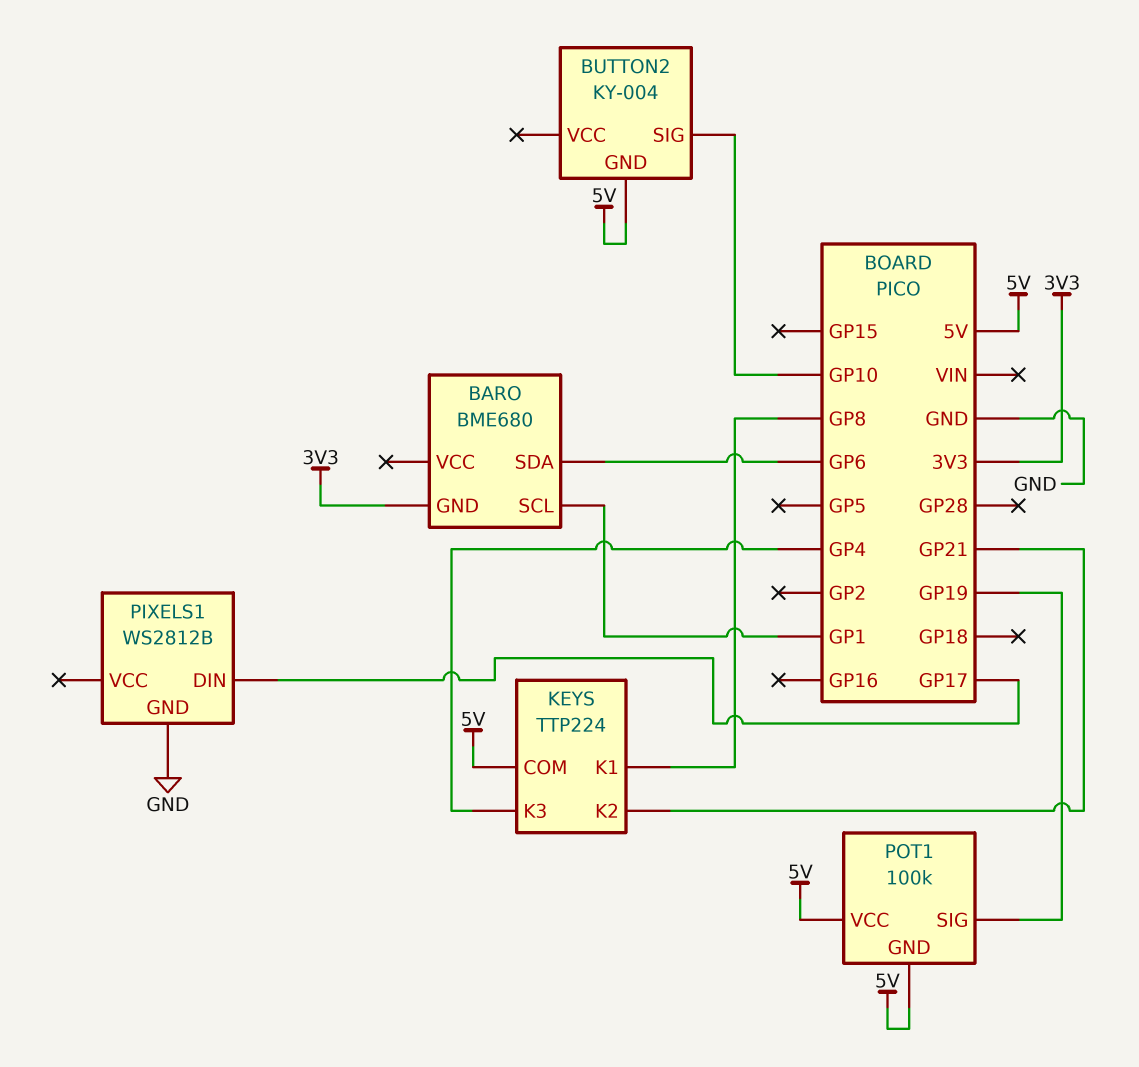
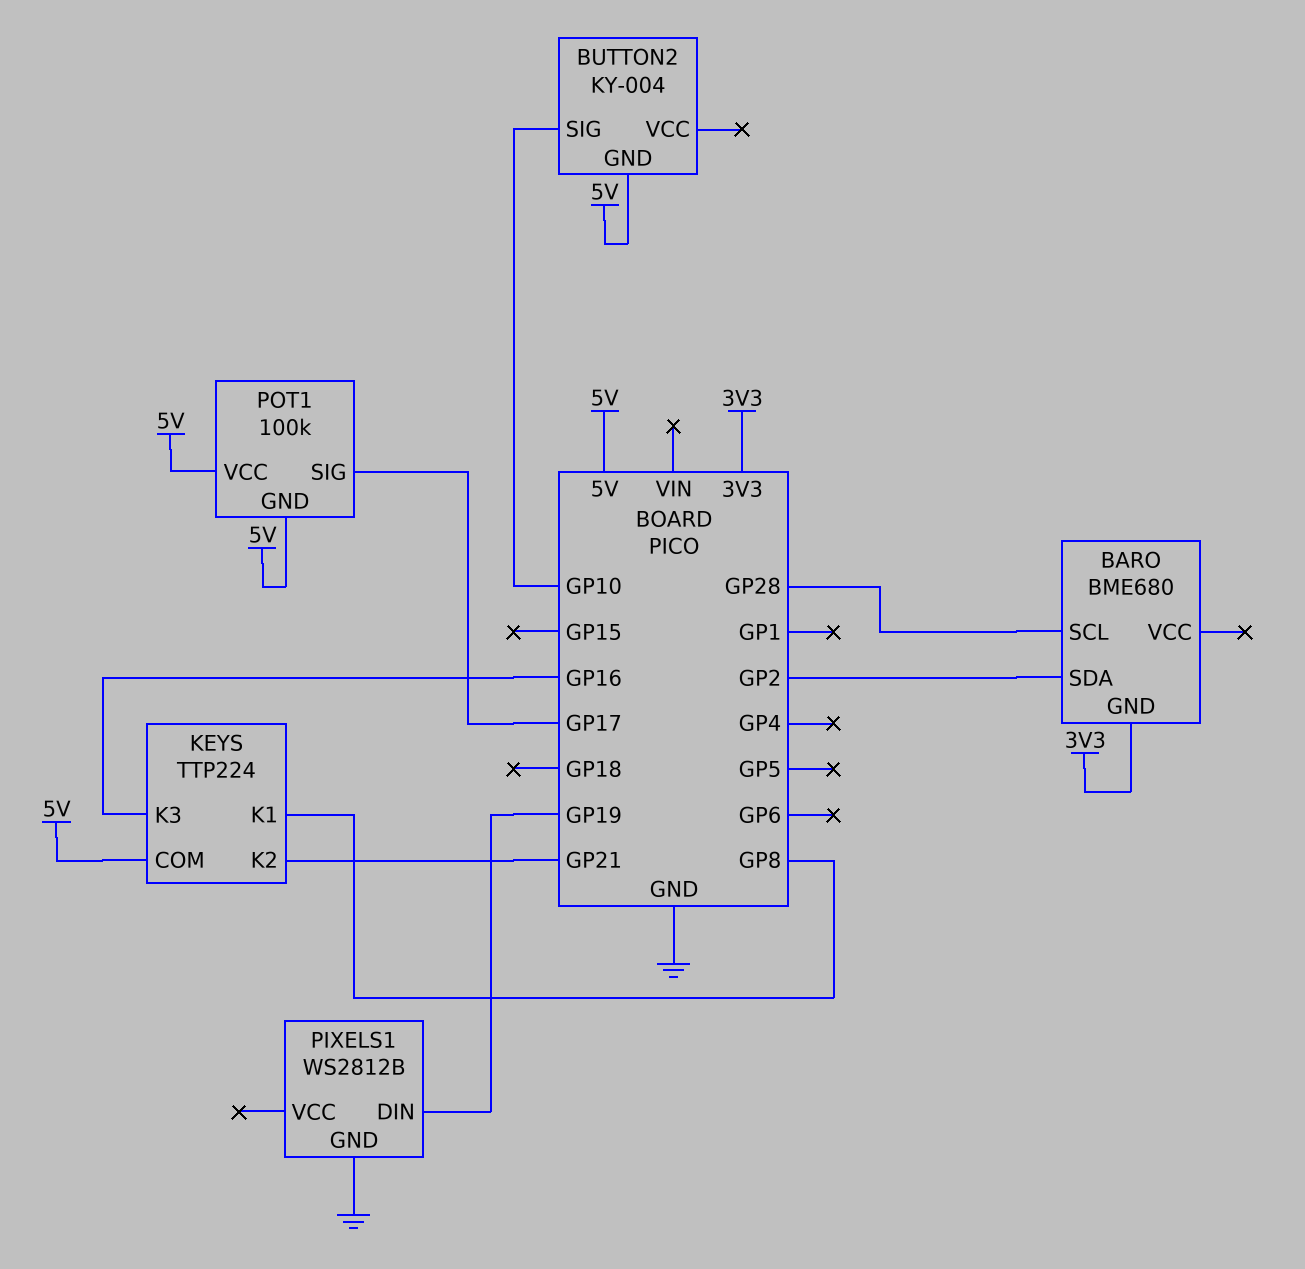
BARO pin SCL: GP1 -> GP28
BARO pin SDA: GP6 -> GP2
KEYS pin K3: GP4 -> GP16
PIXELS1 pin DIN: GP17 -> GP19
POT1 pin SIG: GP19 -> GP17

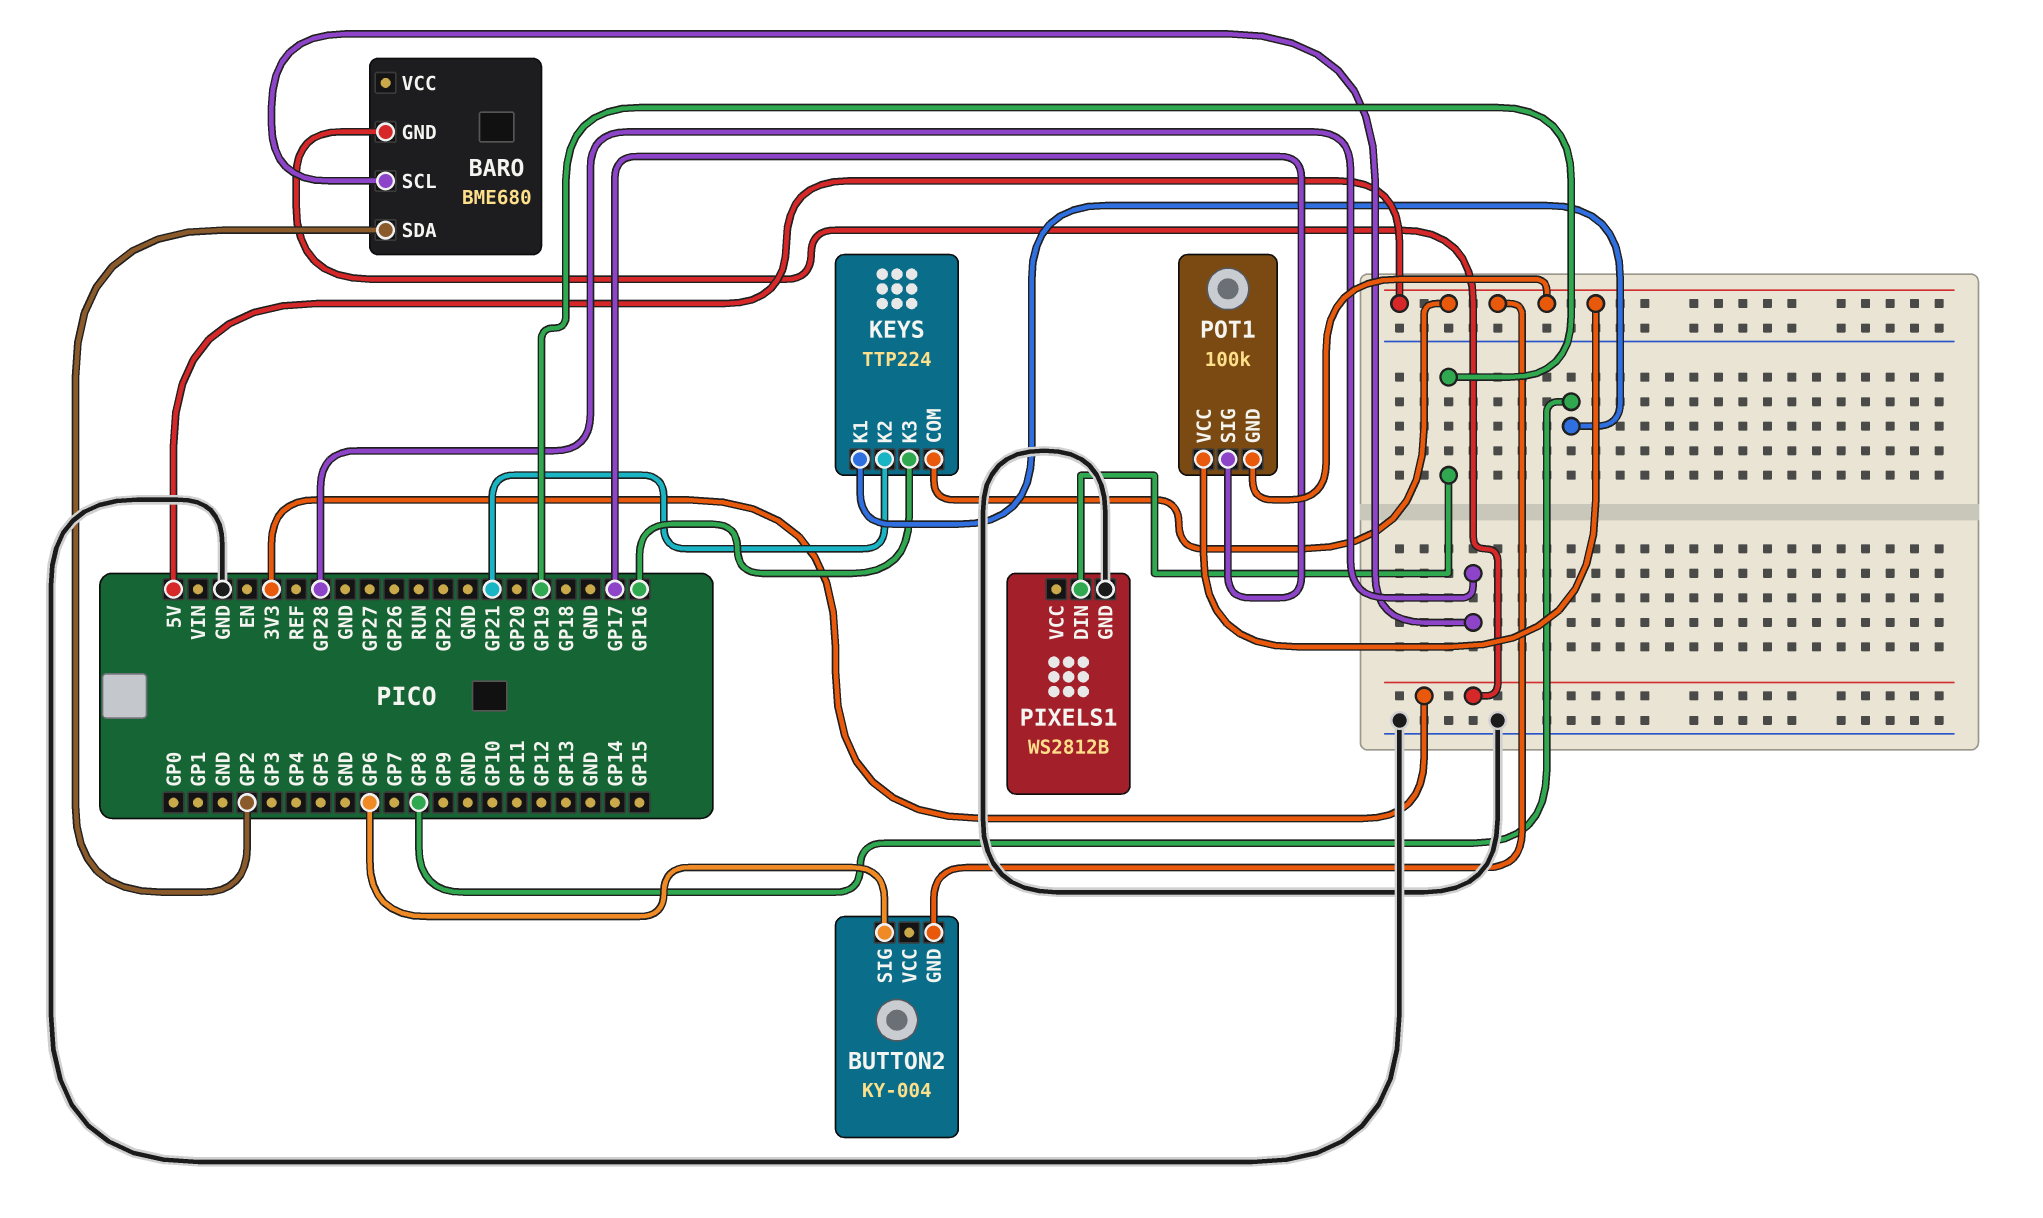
BUTTON2 pin SIG: GP10 -> GP6

